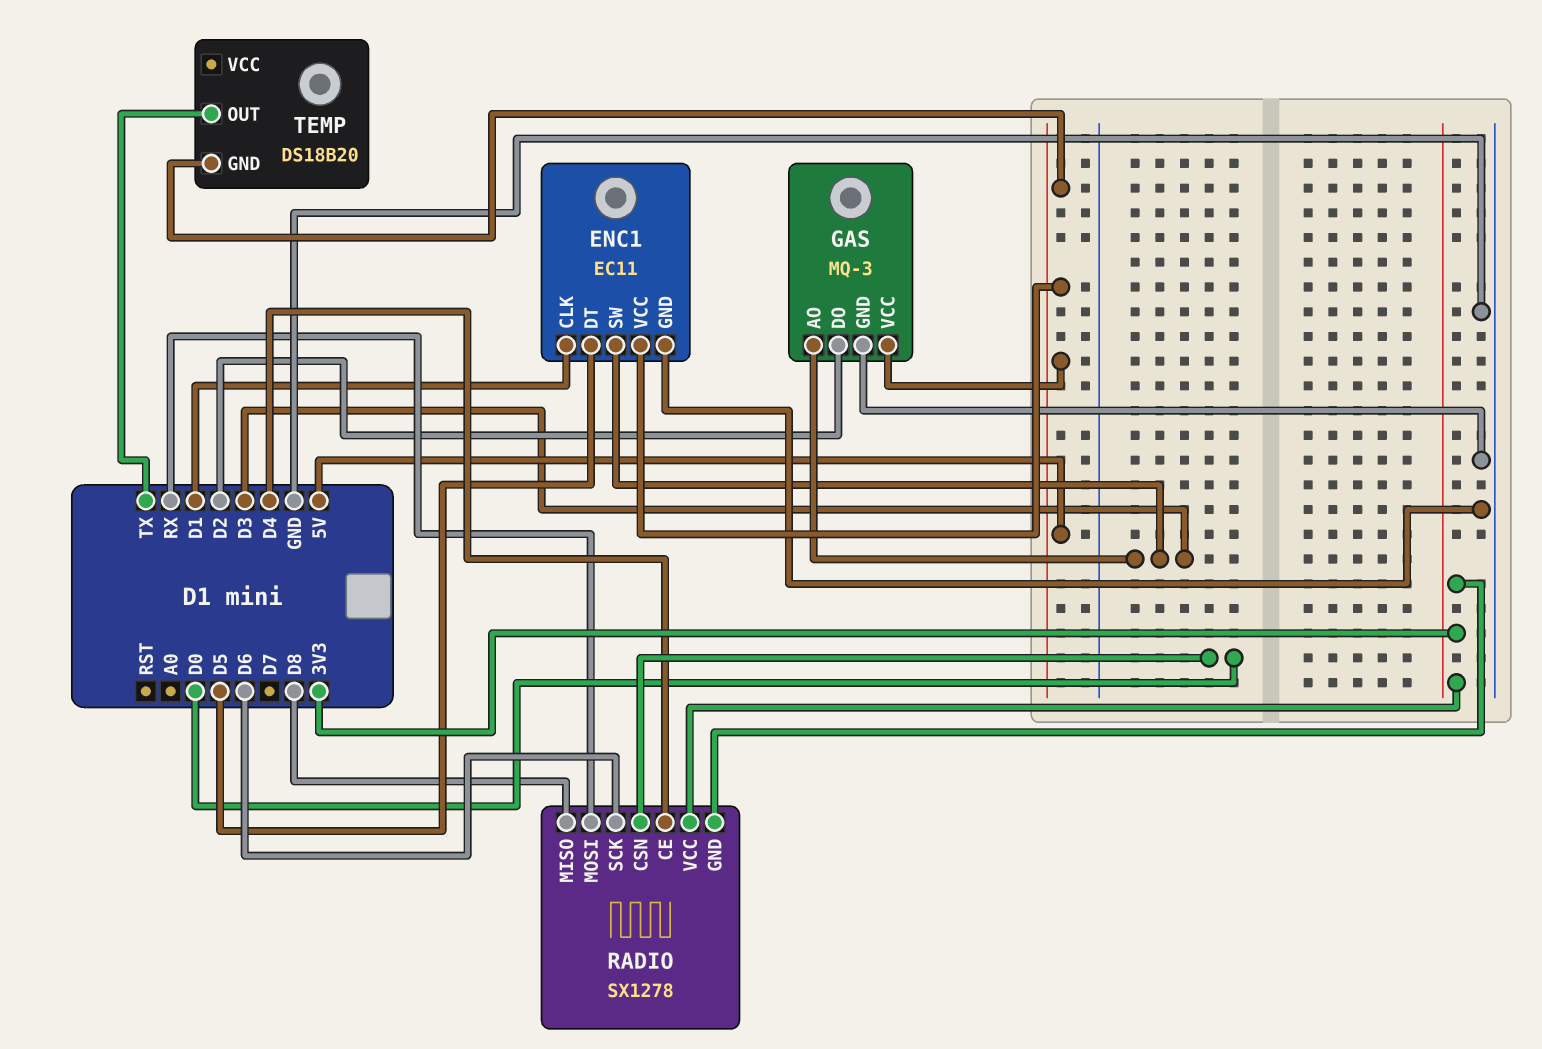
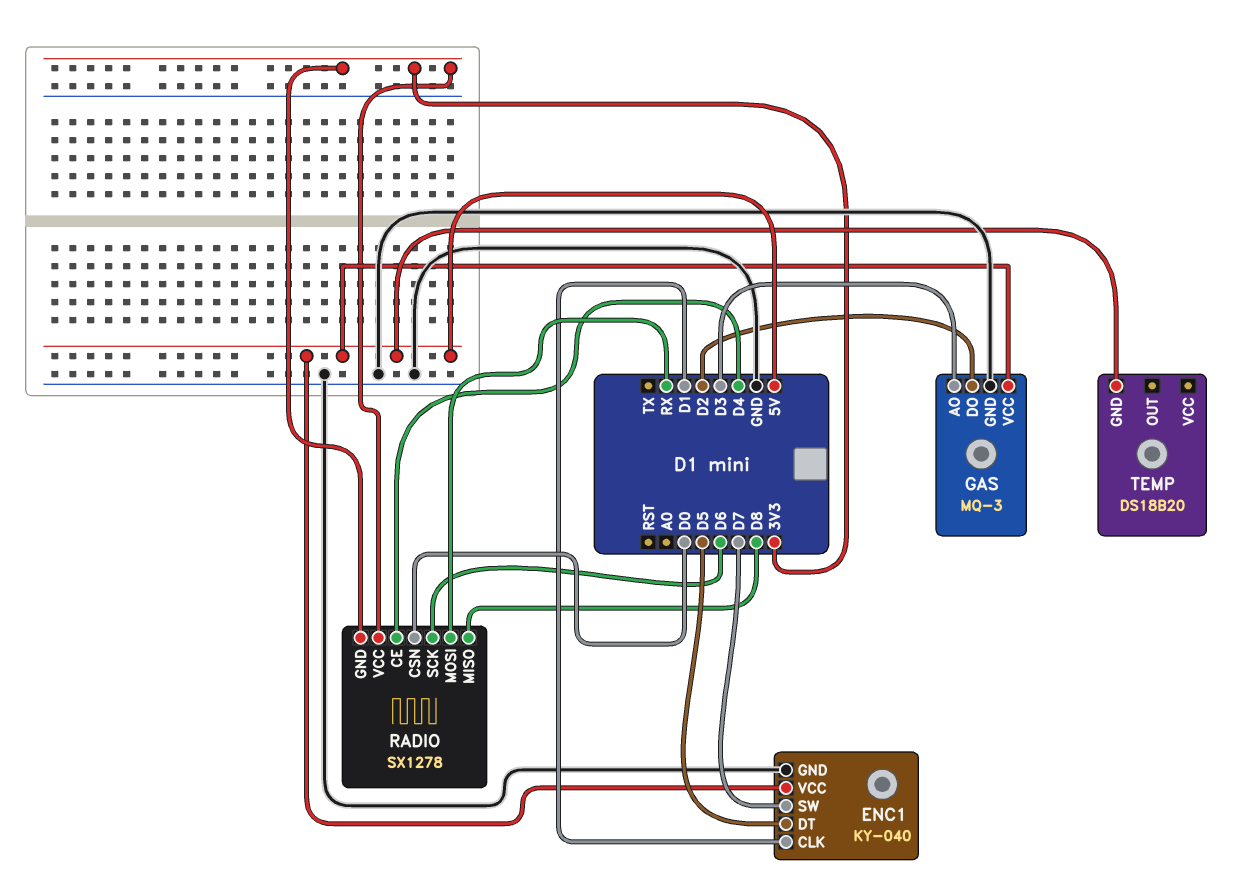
ENC1: EC11 -> KY-040
ENC1 pin SW: D3 -> D7
TEMP pin OUT: TX -> none

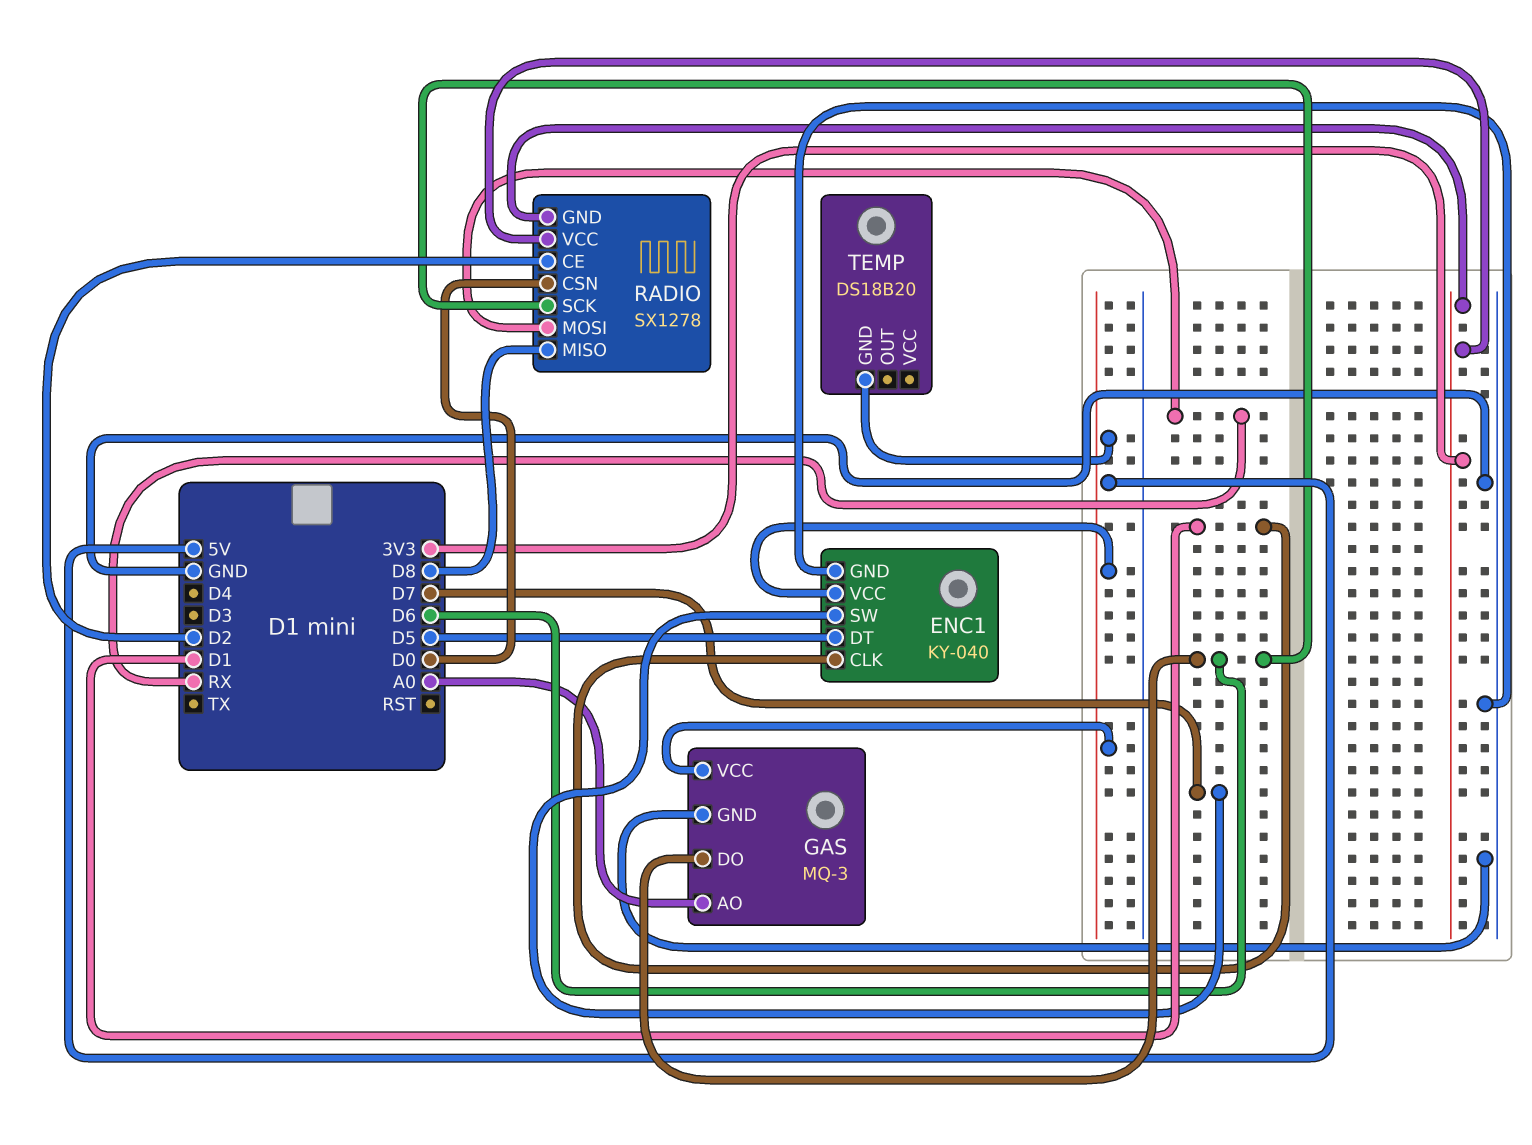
GAS pin AO: D3 -> A0
GAS pin DO: D2 -> D6
RADIO pin CE: D4 -> D2

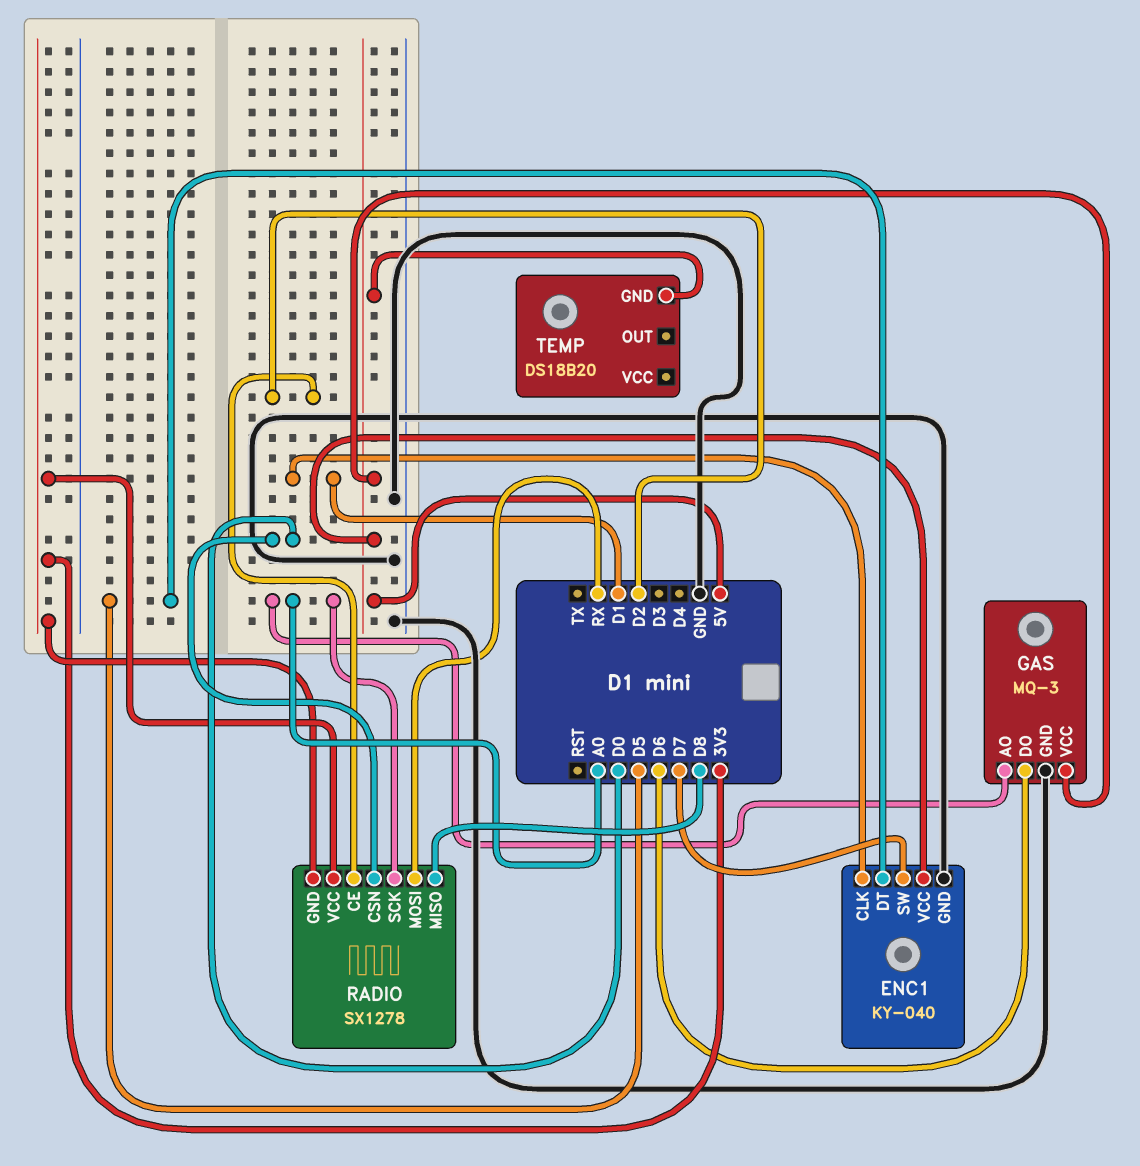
RADIO pin SCK: D6 -> A0

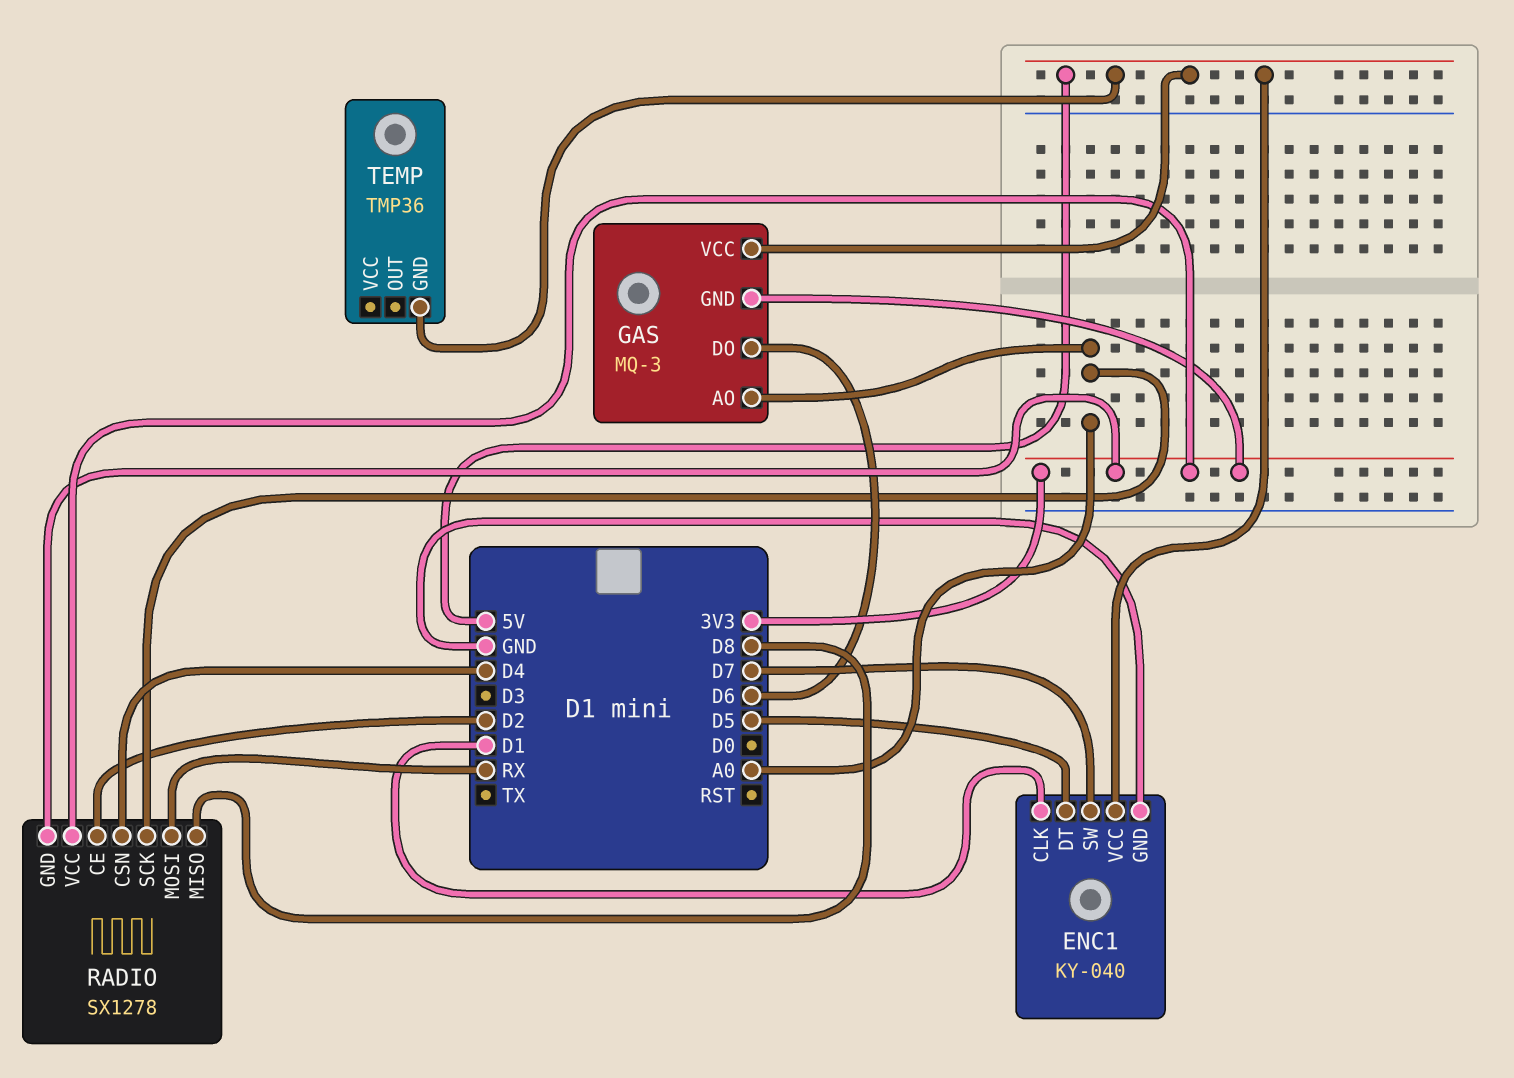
GAS pin GND: GND -> 3V3
RADIO pin CSN: D0 -> D4
TEMP: DS18B20 -> TMP36

